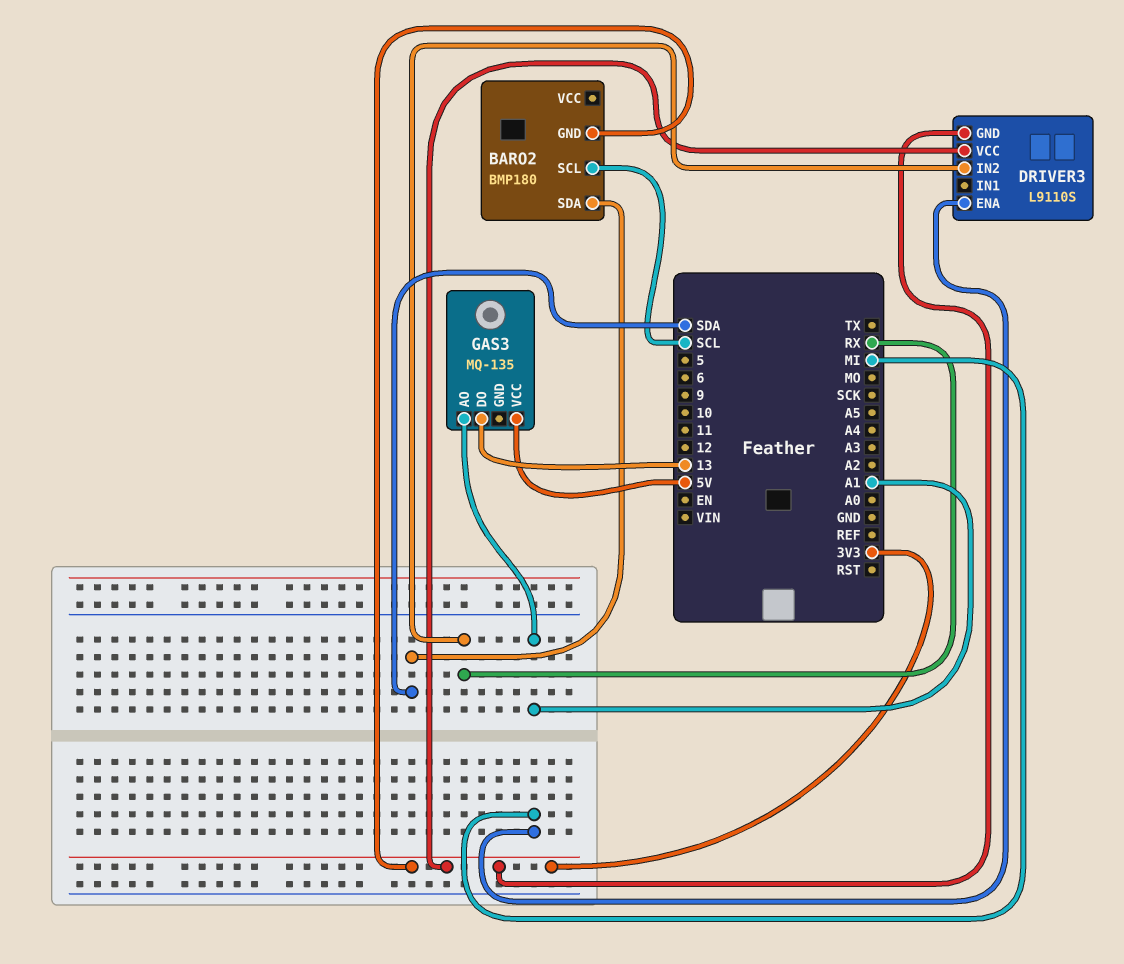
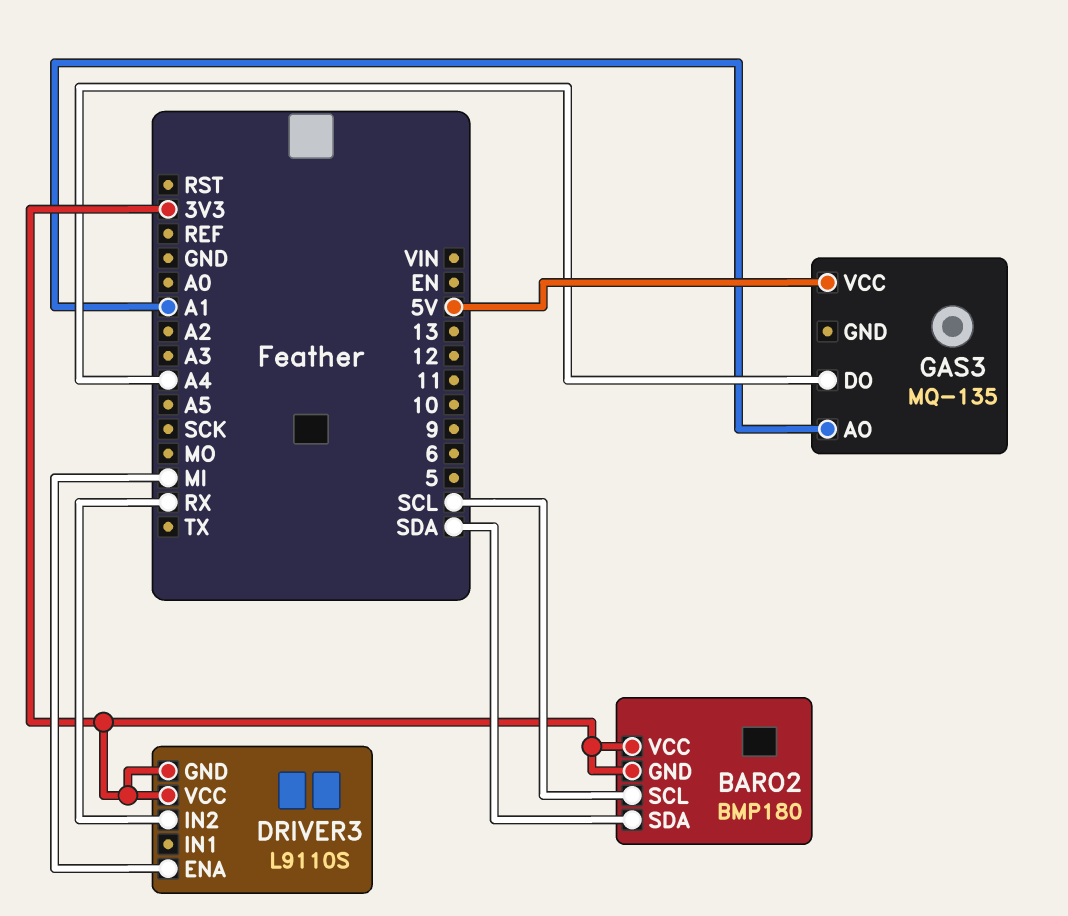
BARO2 pin VCC: none -> 3V3
GAS3 pin DO: 13 -> A4

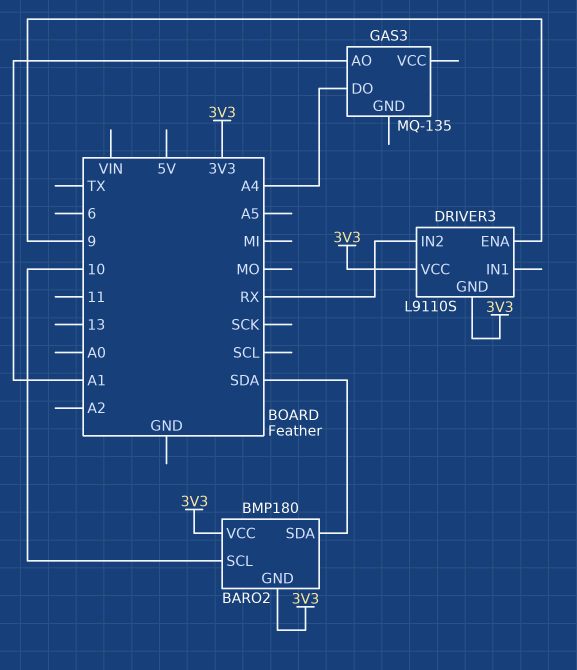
BARO2 pin SCL: SCL -> 10
DRIVER3 pin ENA: MI -> 9
GAS3 pin VCC: 5V -> none

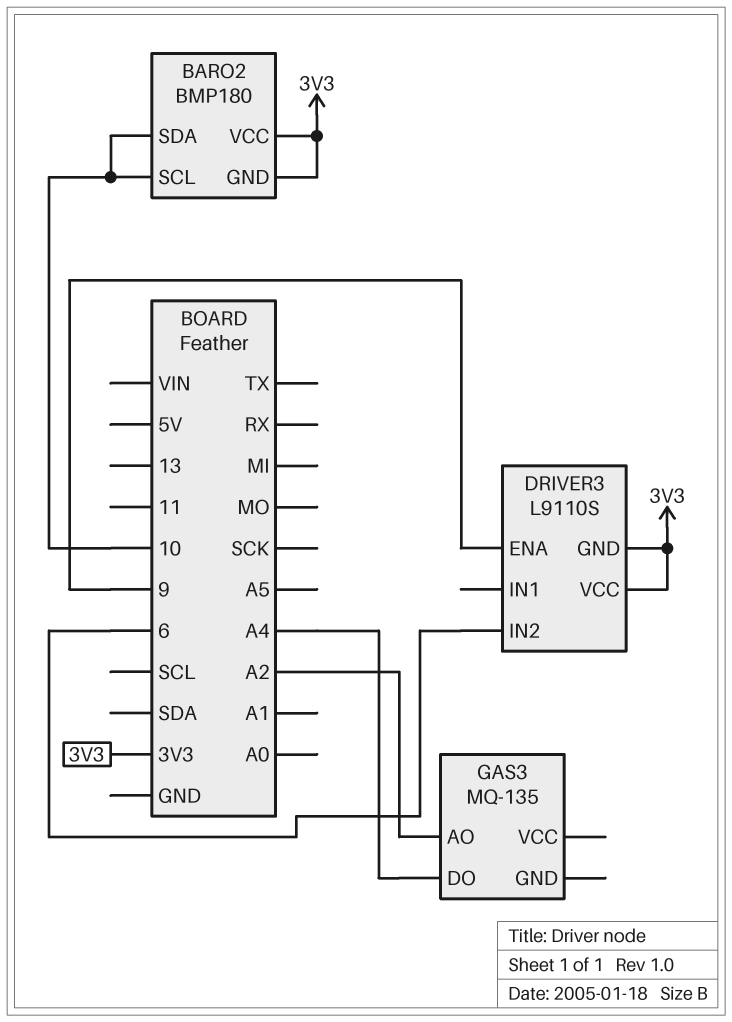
BARO2 pin SDA: SDA -> 10
DRIVER3 pin IN2: RX -> 6
GAS3 pin AO: A1 -> A2

